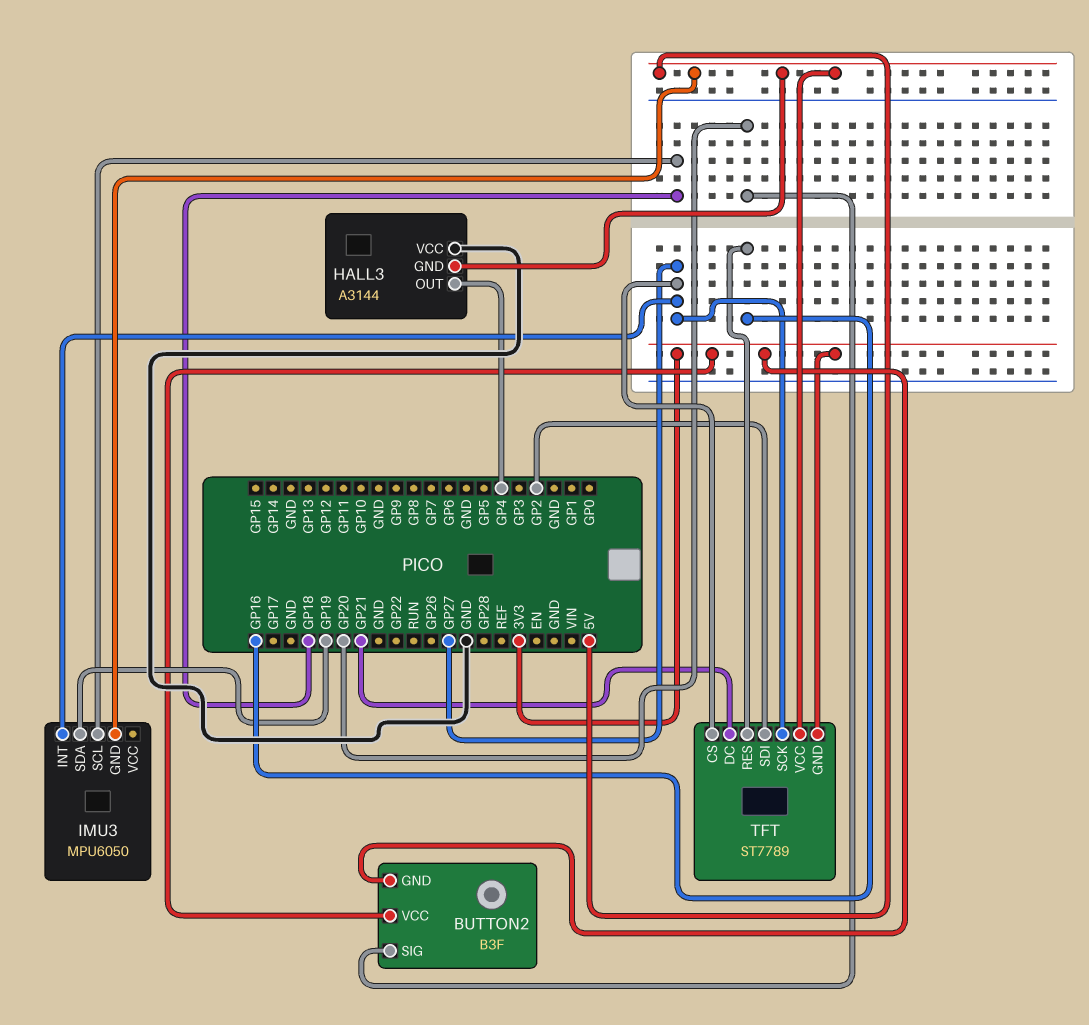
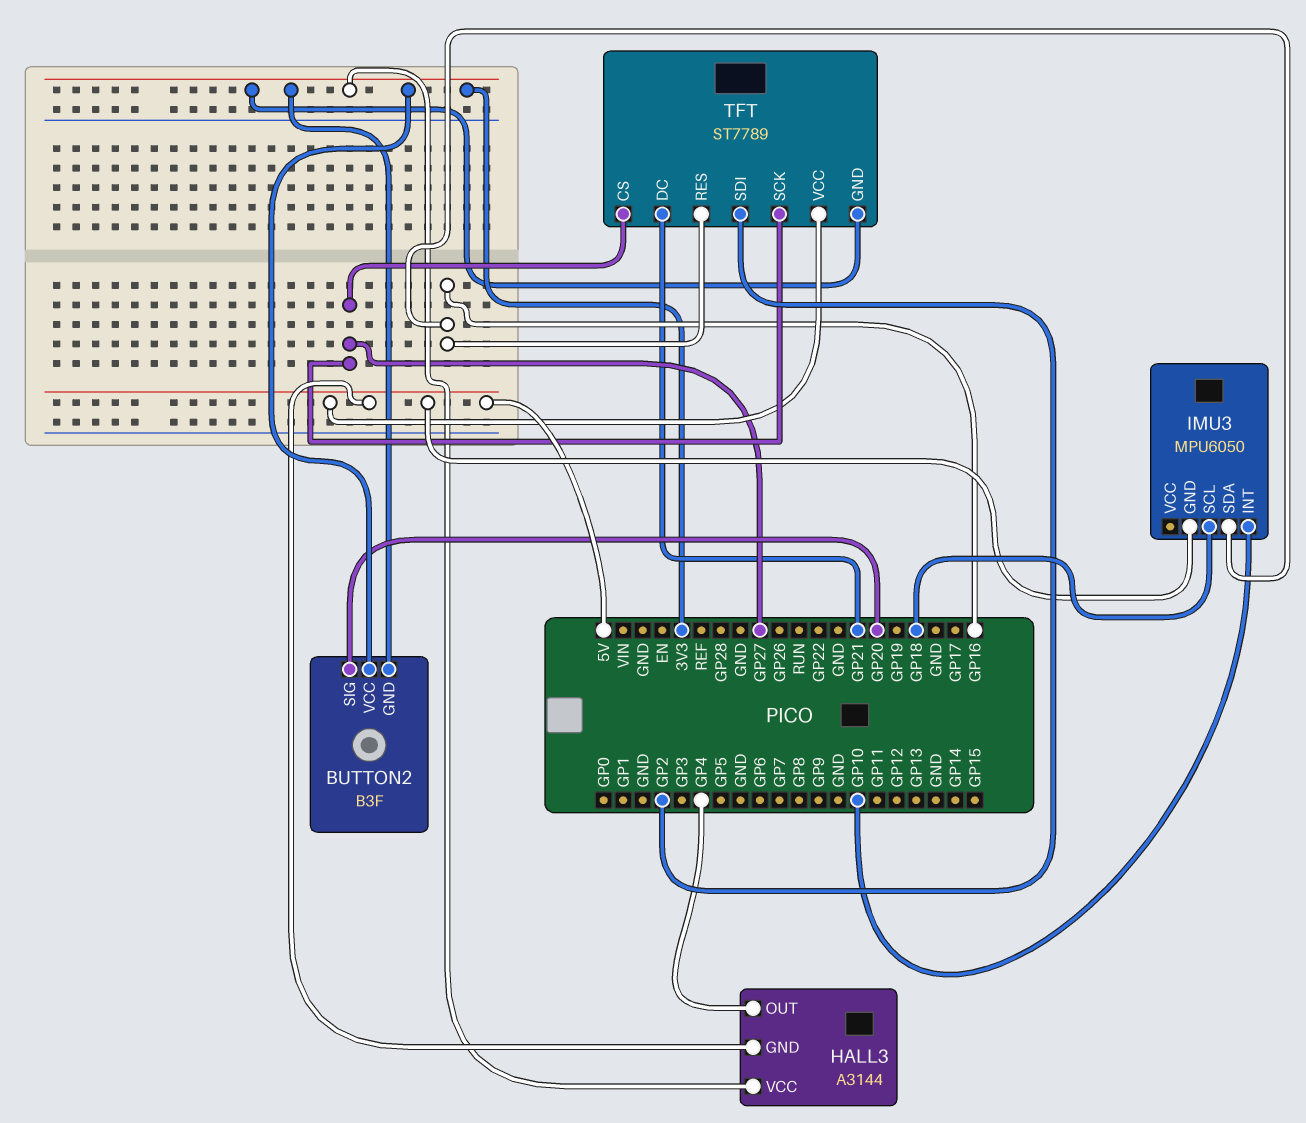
HALL3 pin VCC: GND -> 3V3
IMU3 pin INT: GP27 -> GP10
IMU3 pin SDA: GP19 -> GP16

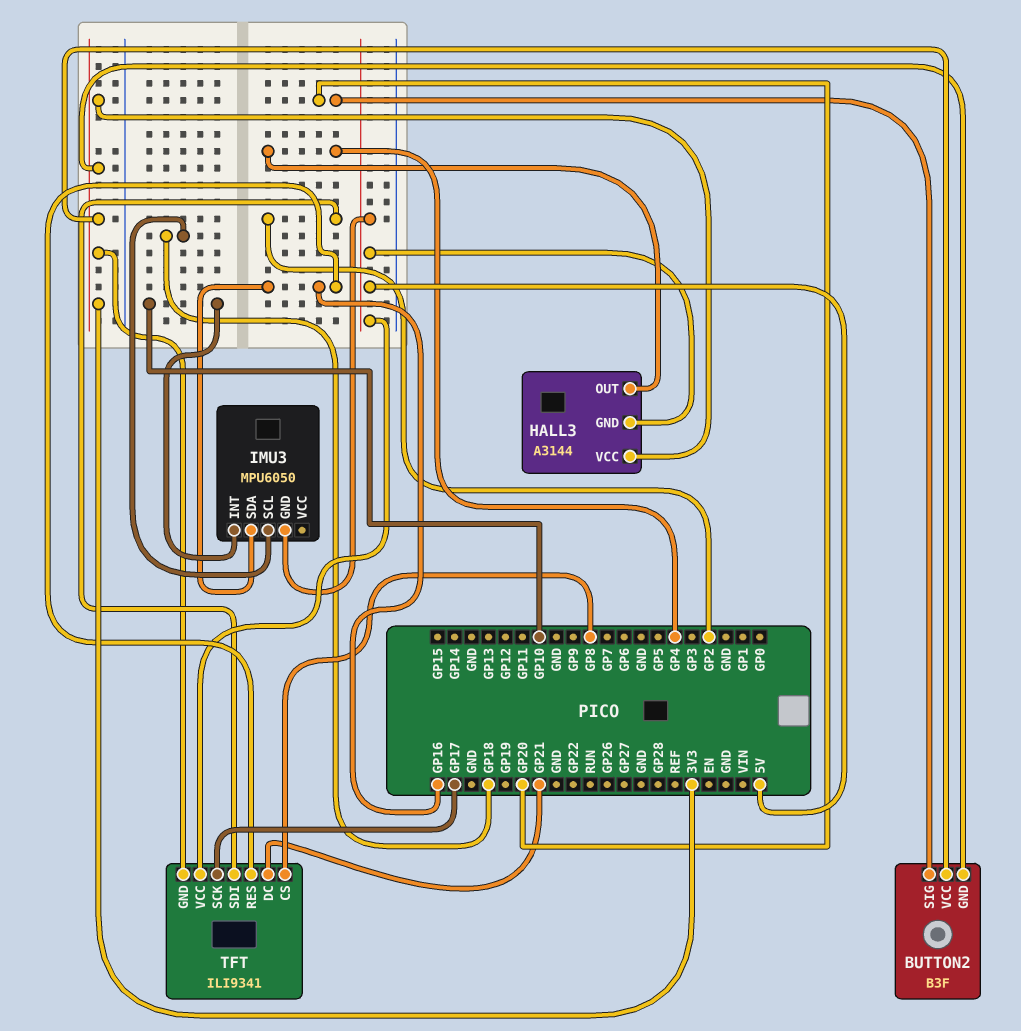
TFT: ST7789 -> ILI9341
TFT pin CS: GP27 -> GP8
TFT pin SCK: GP27 -> GP17

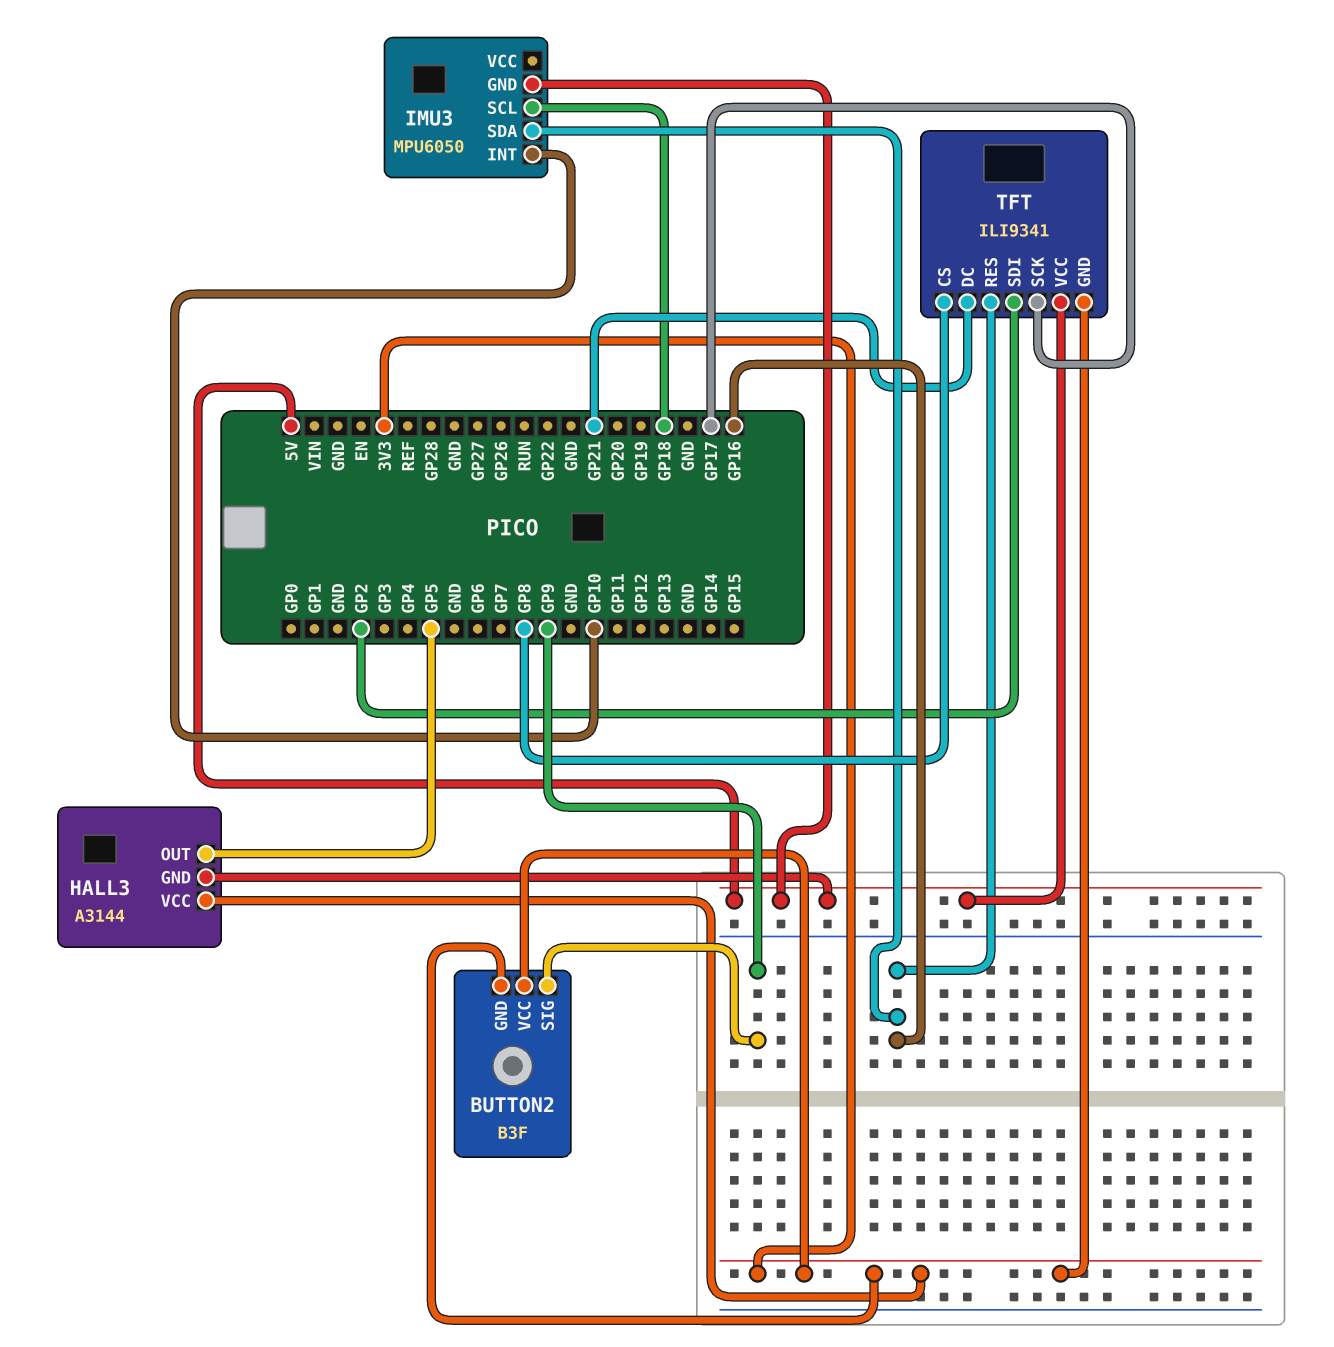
BUTTON2 pin SIG: GP20 -> GP9
HALL3 pin OUT: GP4 -> GP5

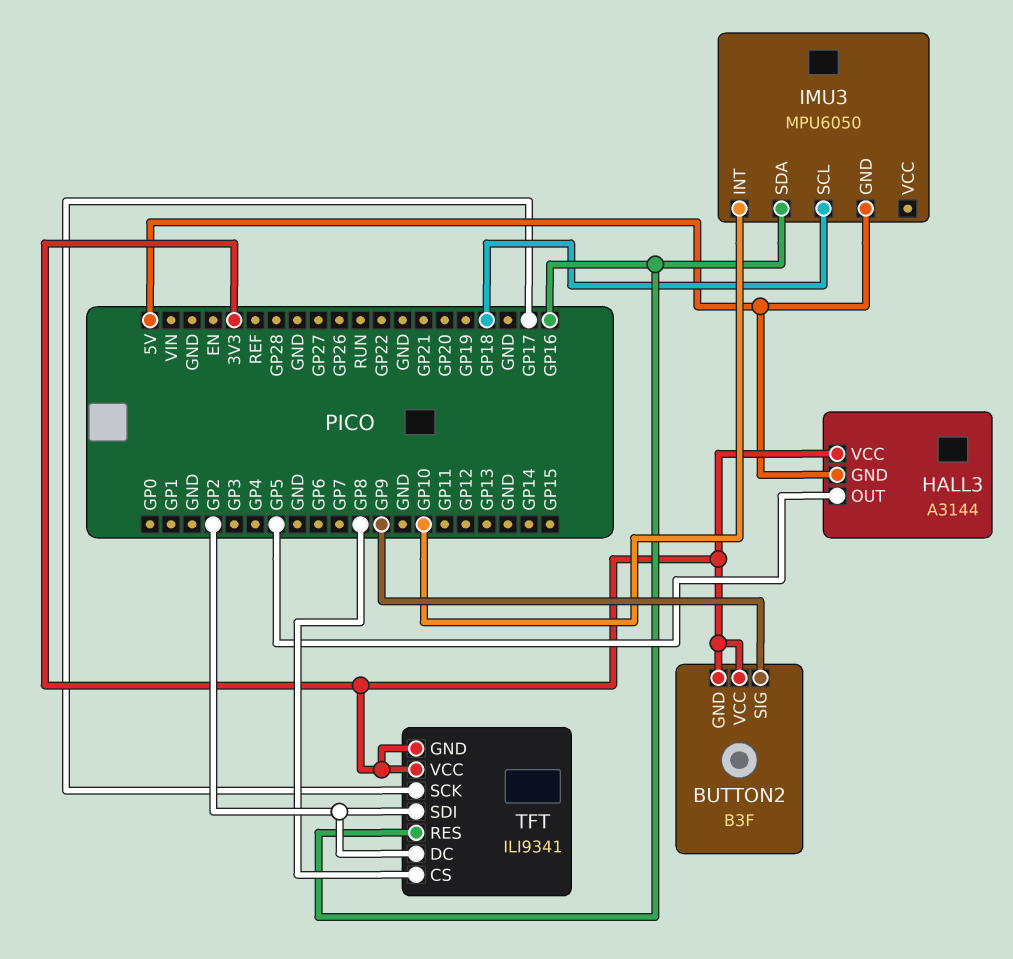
TFT pin DC: GP21 -> GP2
TFT pin VCC: 5V -> 3V3

